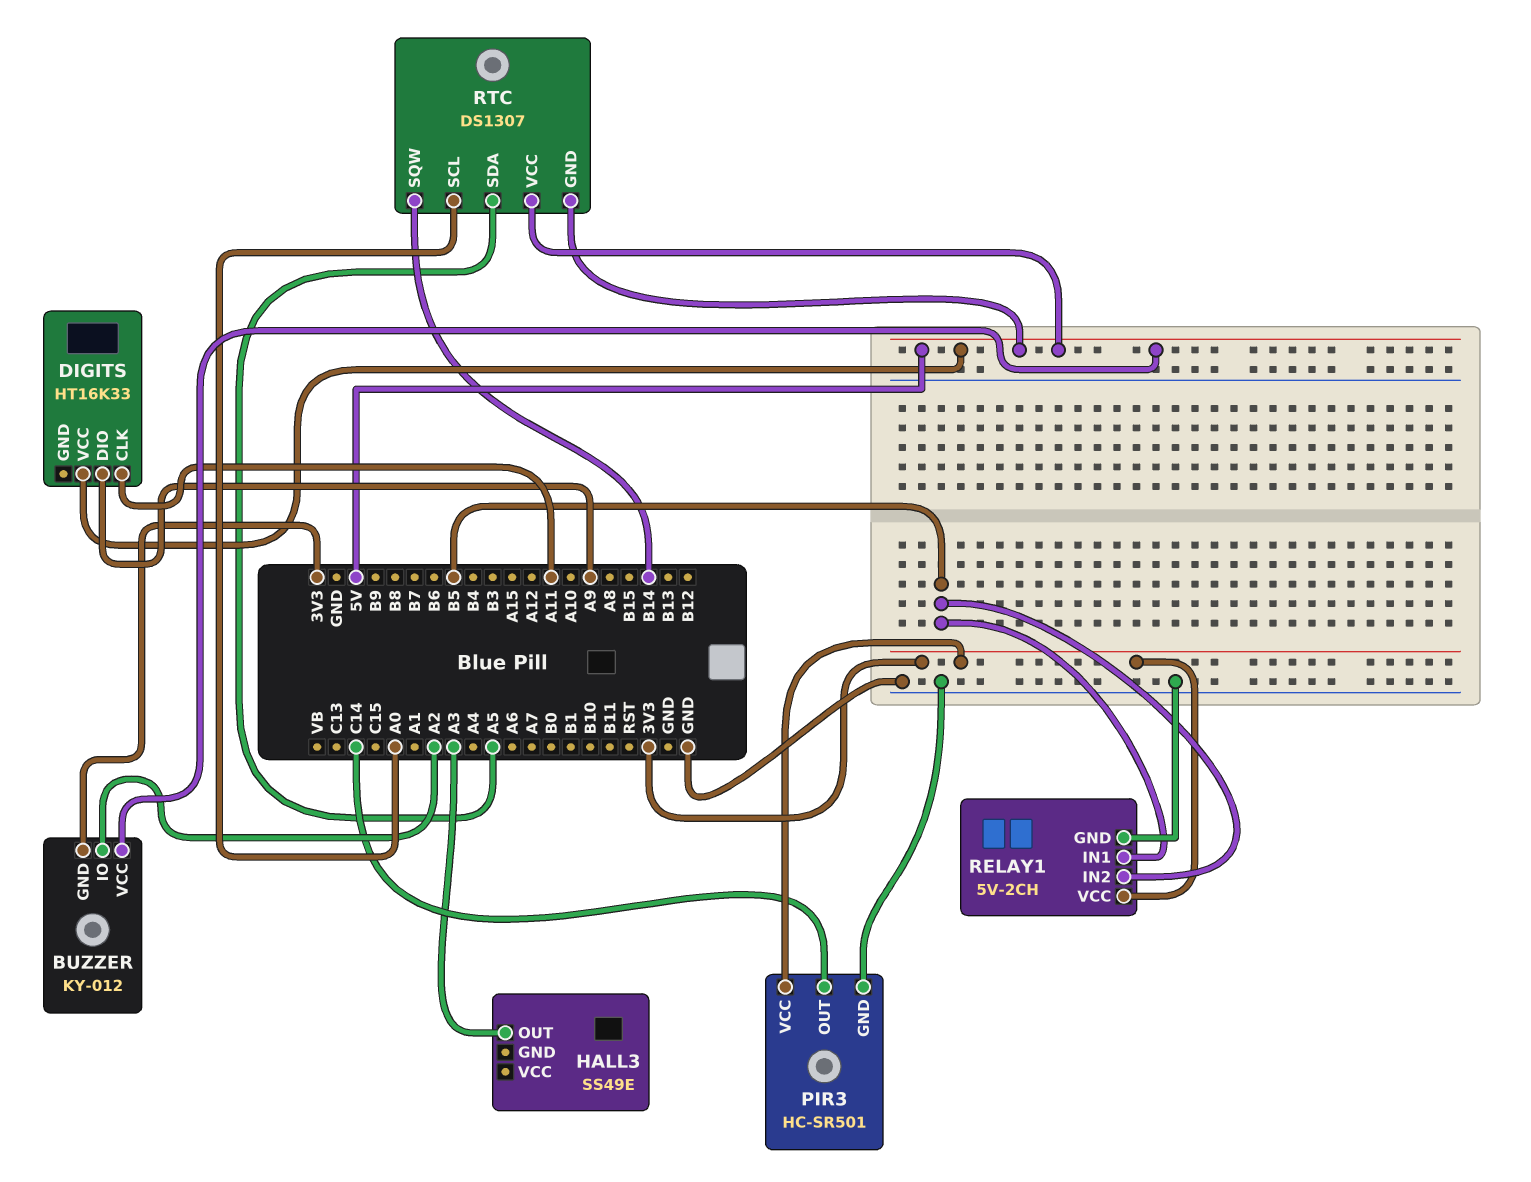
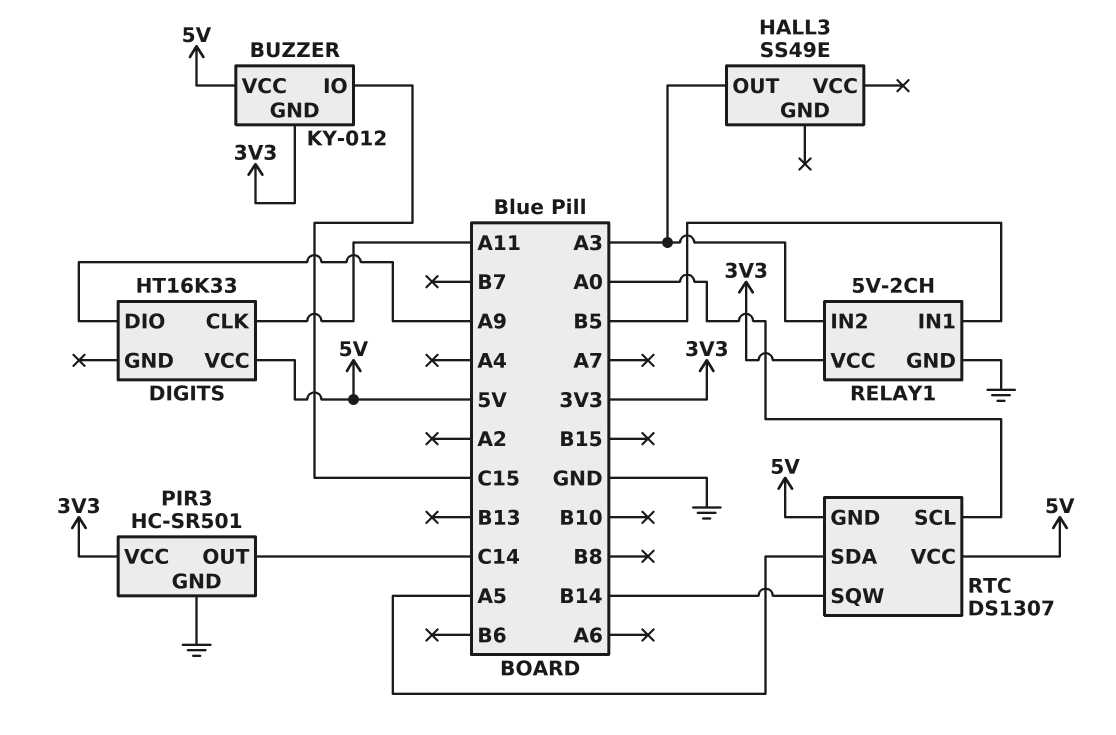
BUZZER pin IO: A2 -> C15
RELAY1 pin IN2: B5 -> A3

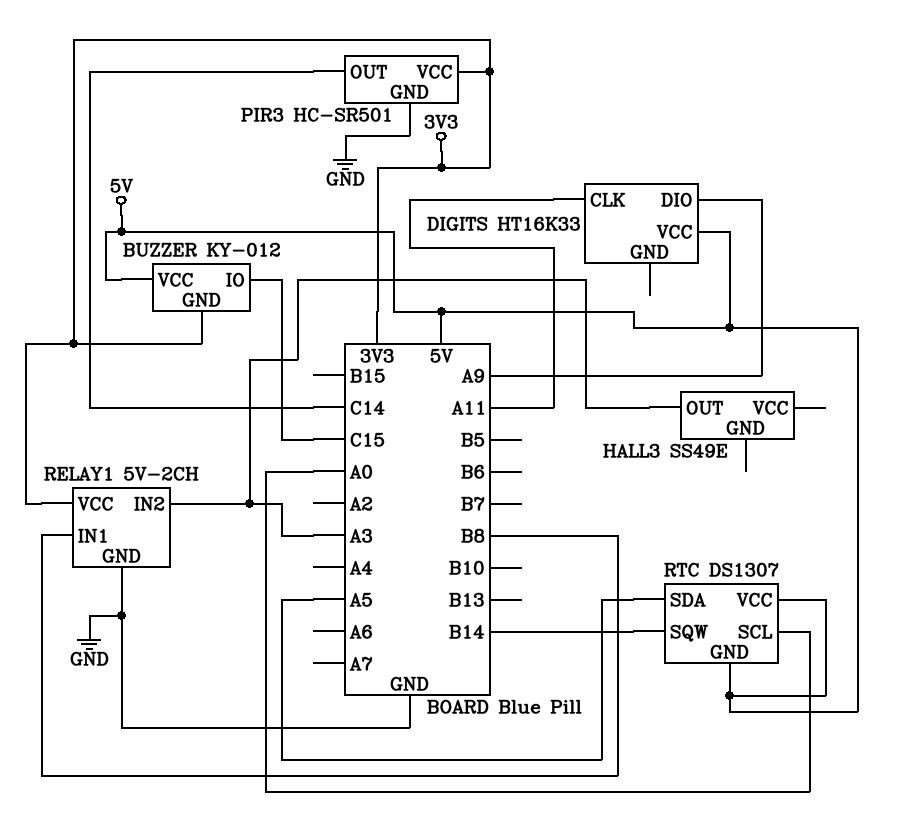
RELAY1 pin IN1: B5 -> B8

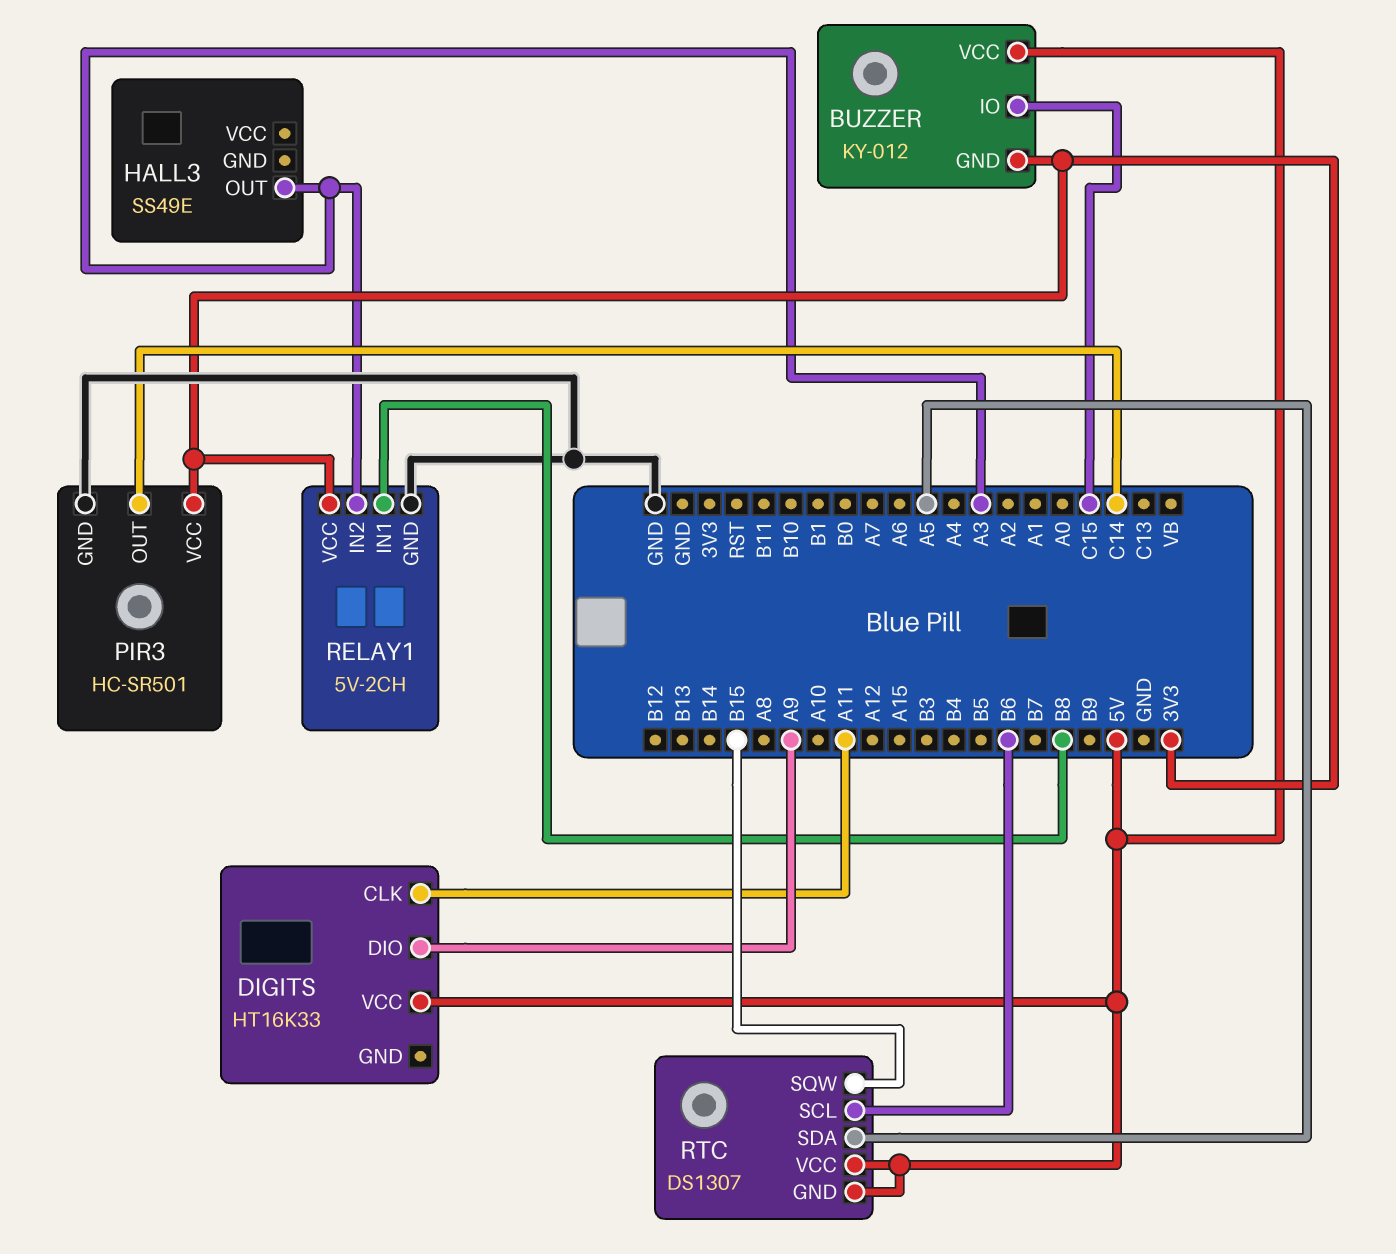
RTC pin SCL: A0 -> B6
RTC pin SQW: B14 -> B15

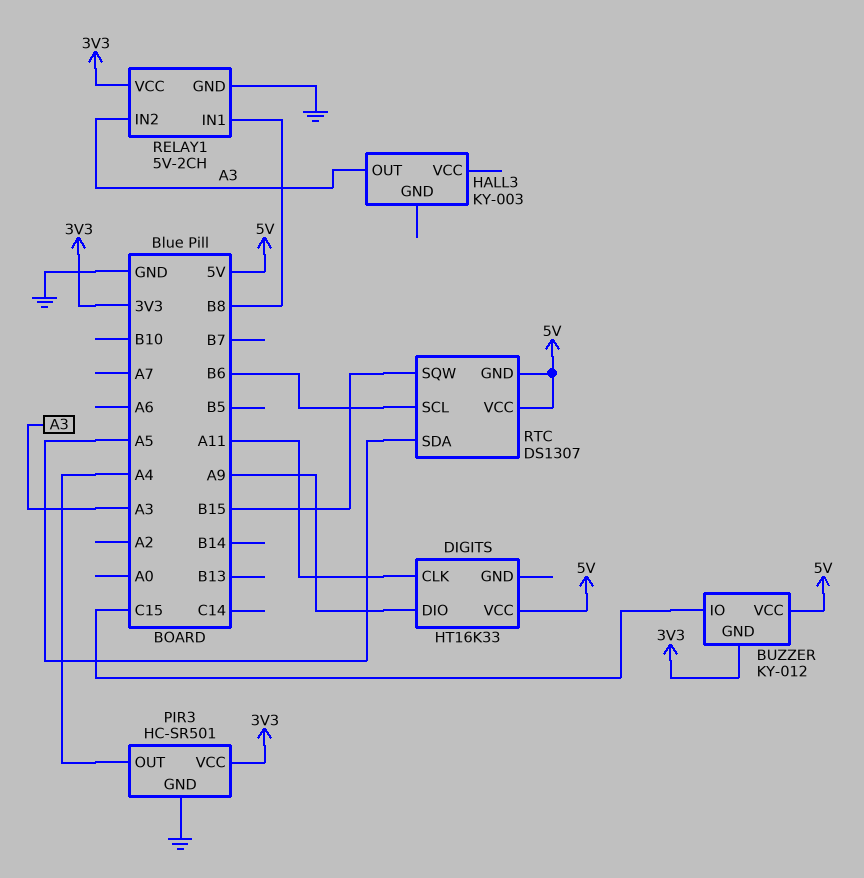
HALL3: SS49E -> KY-003
PIR3 pin OUT: C14 -> A4

